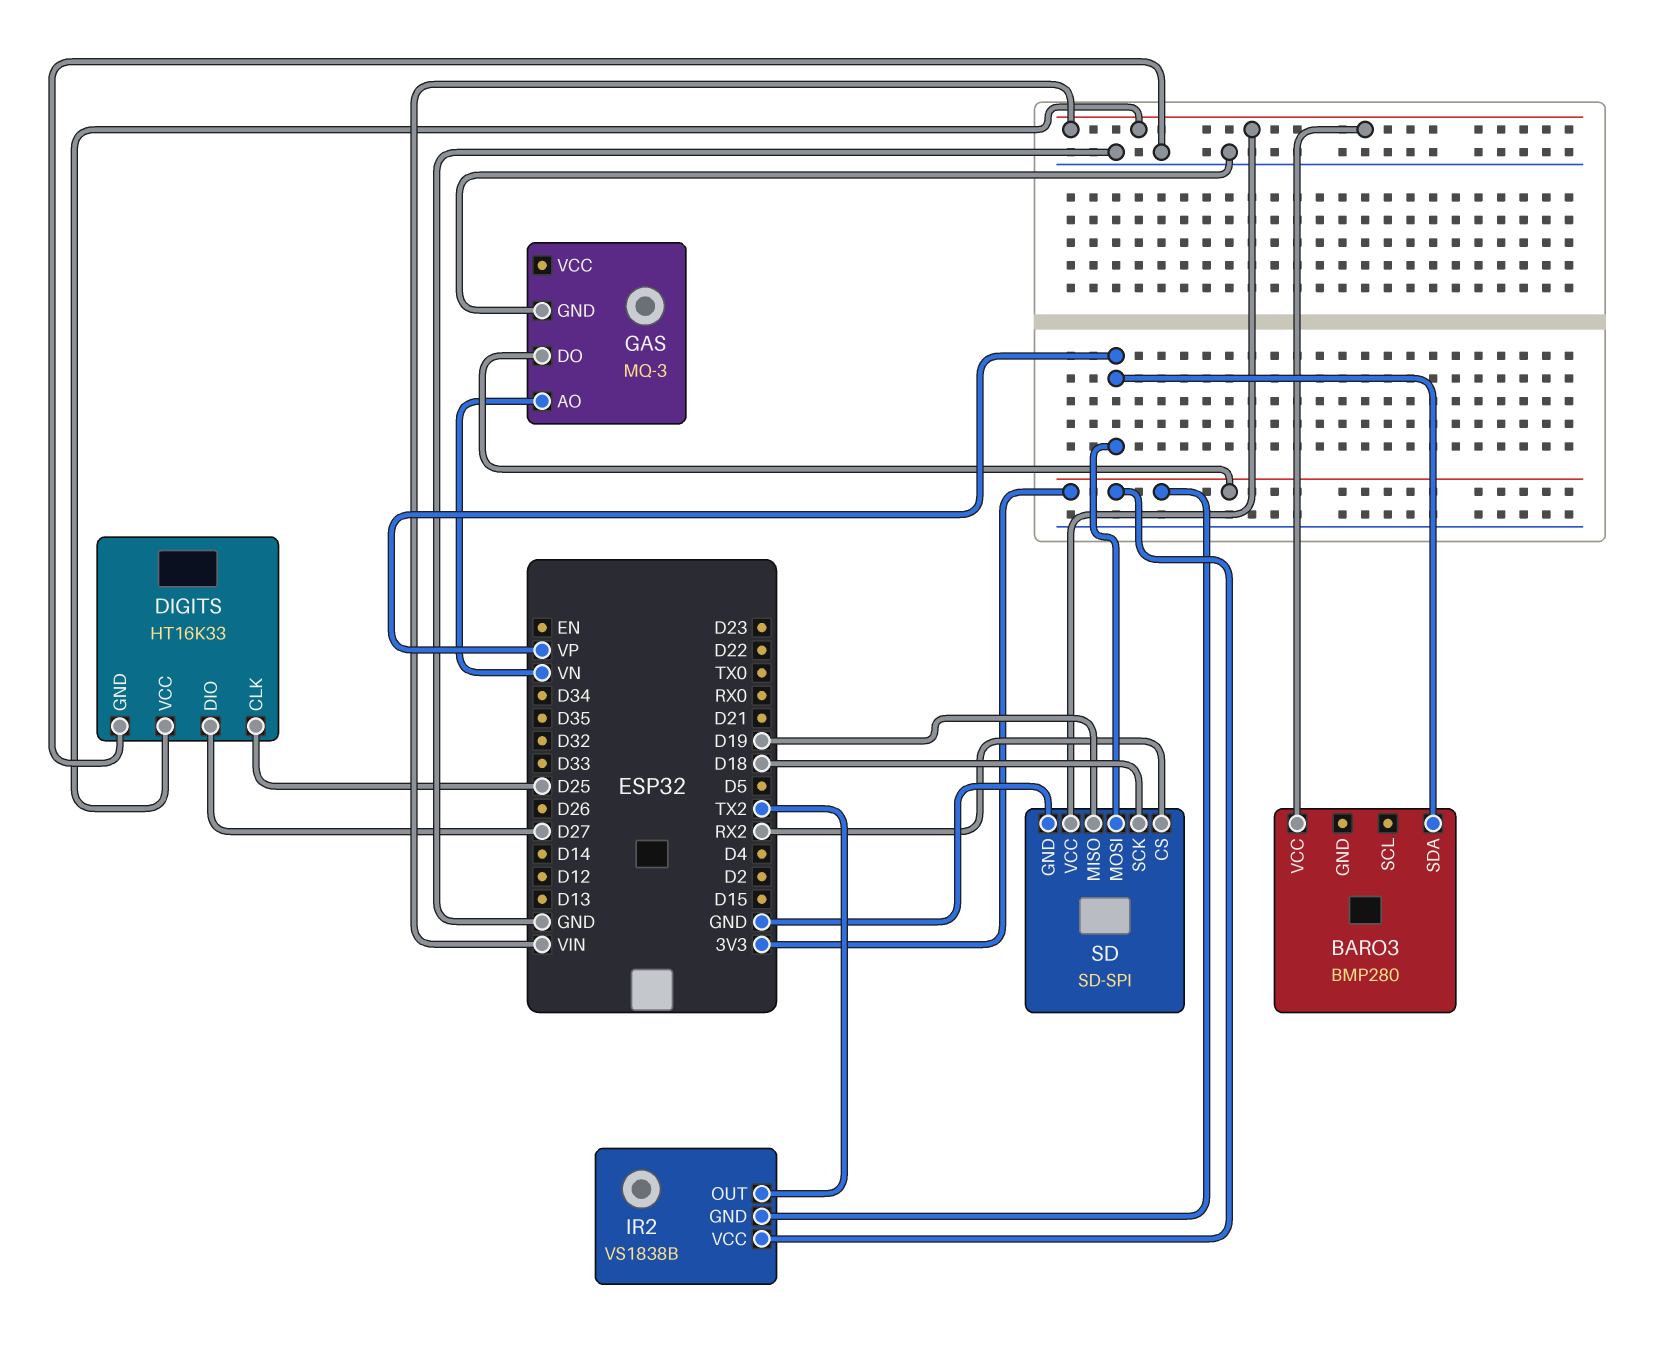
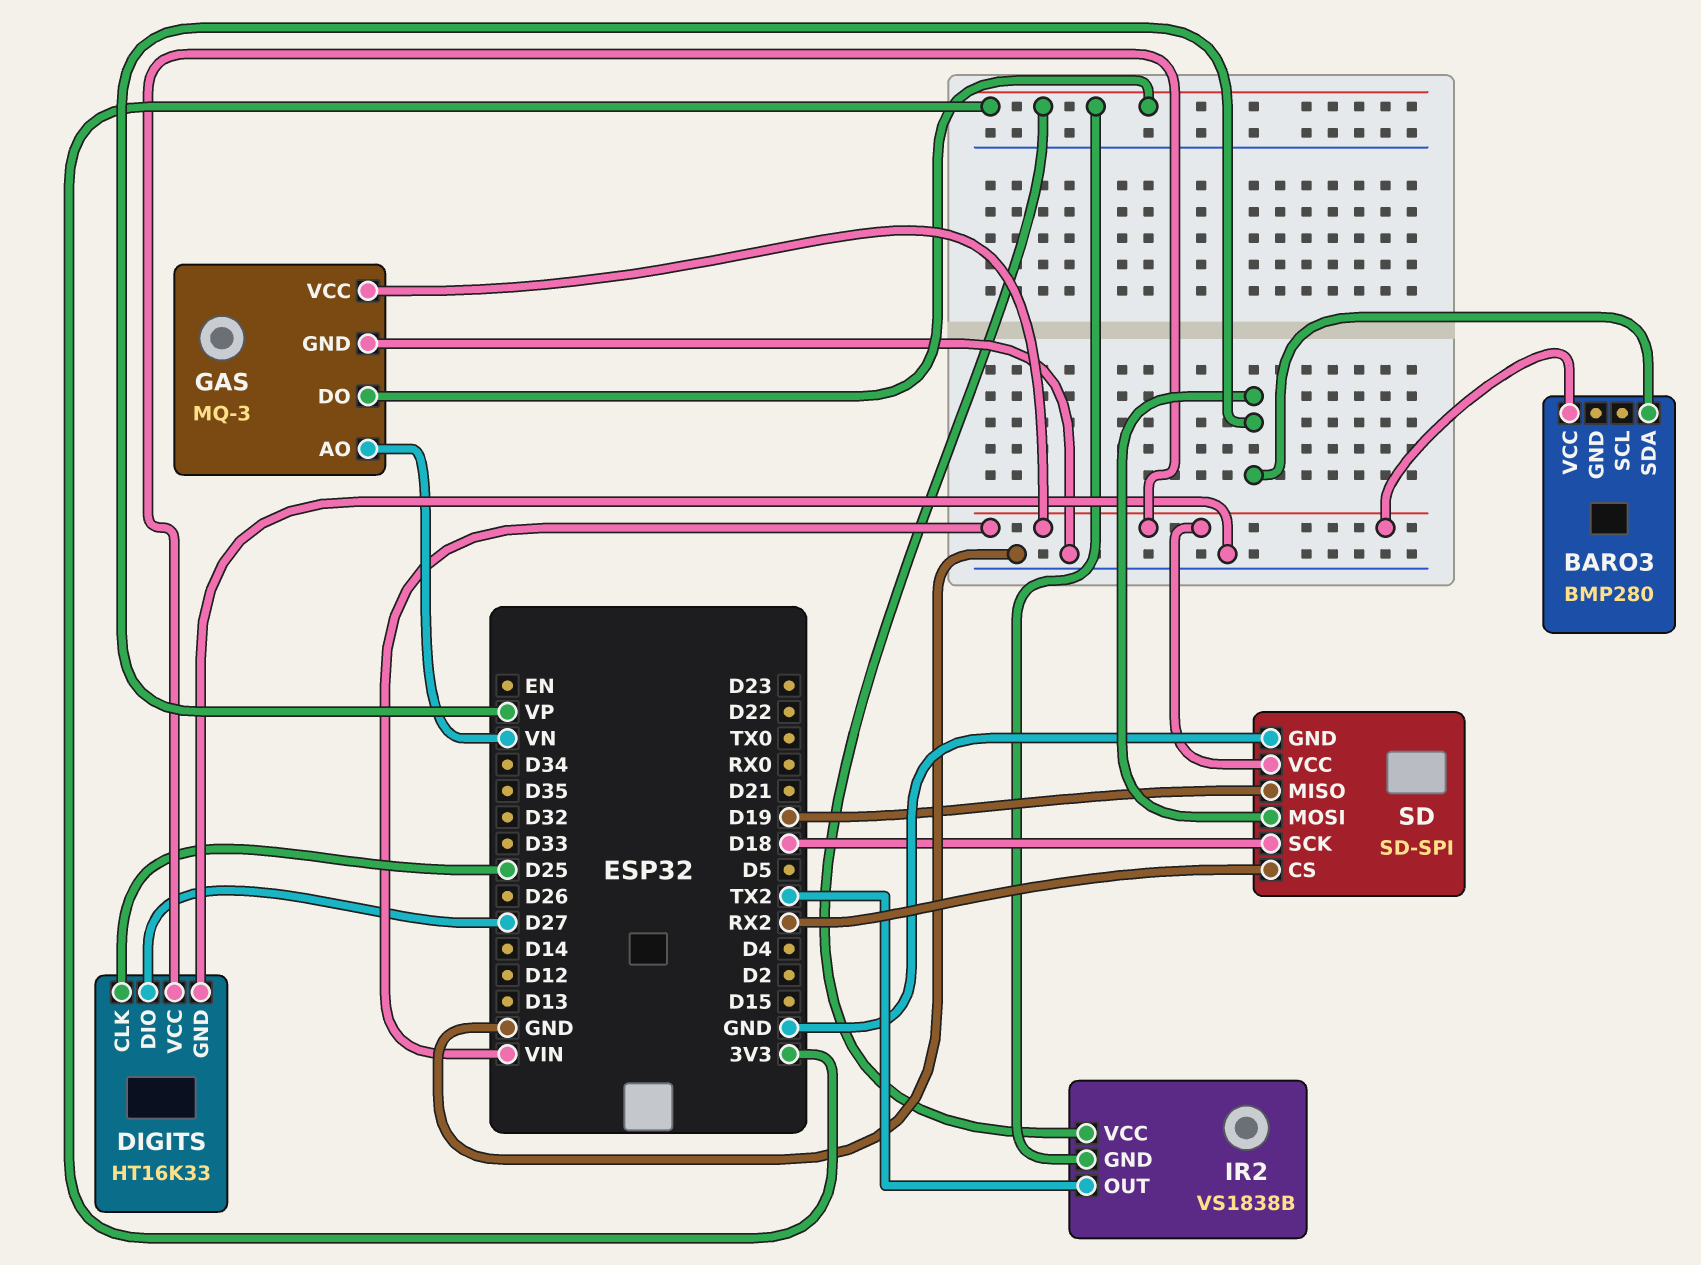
GAS pin VCC: none -> VIN

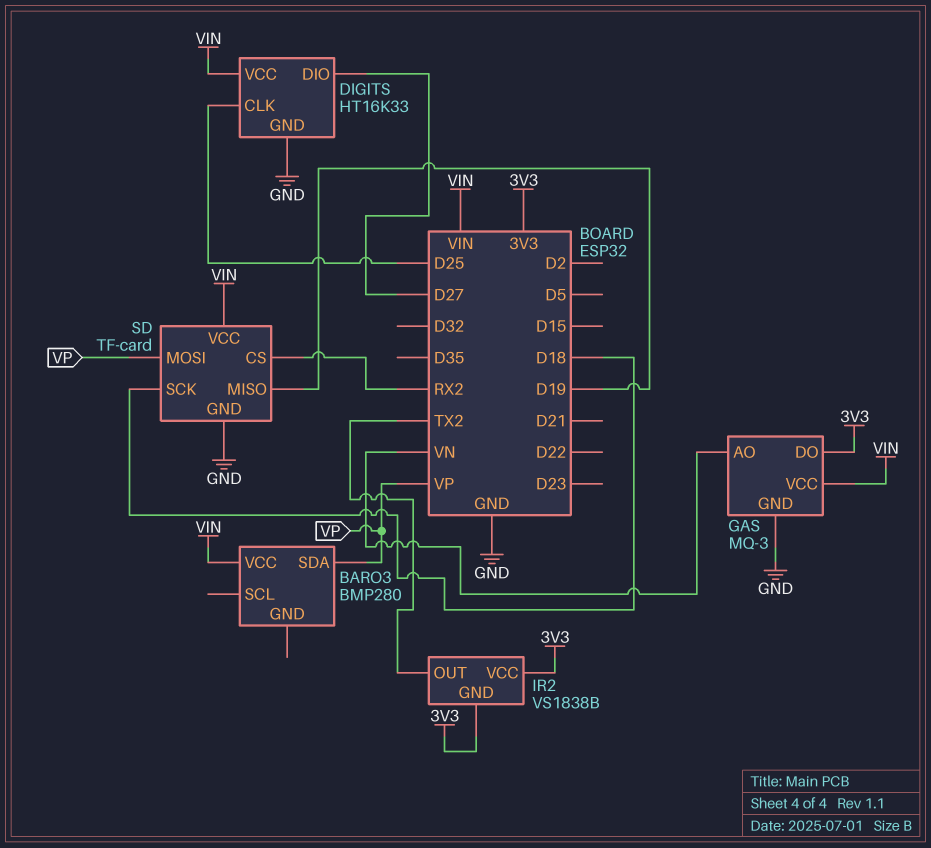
SD: SD-SPI -> TF-card

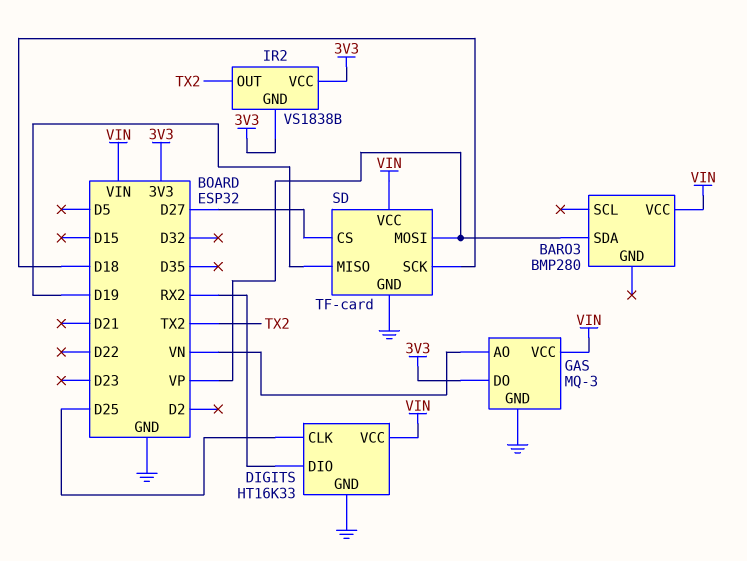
DIGITS pin DIO: D27 -> RX2
SD pin CS: RX2 -> D27

